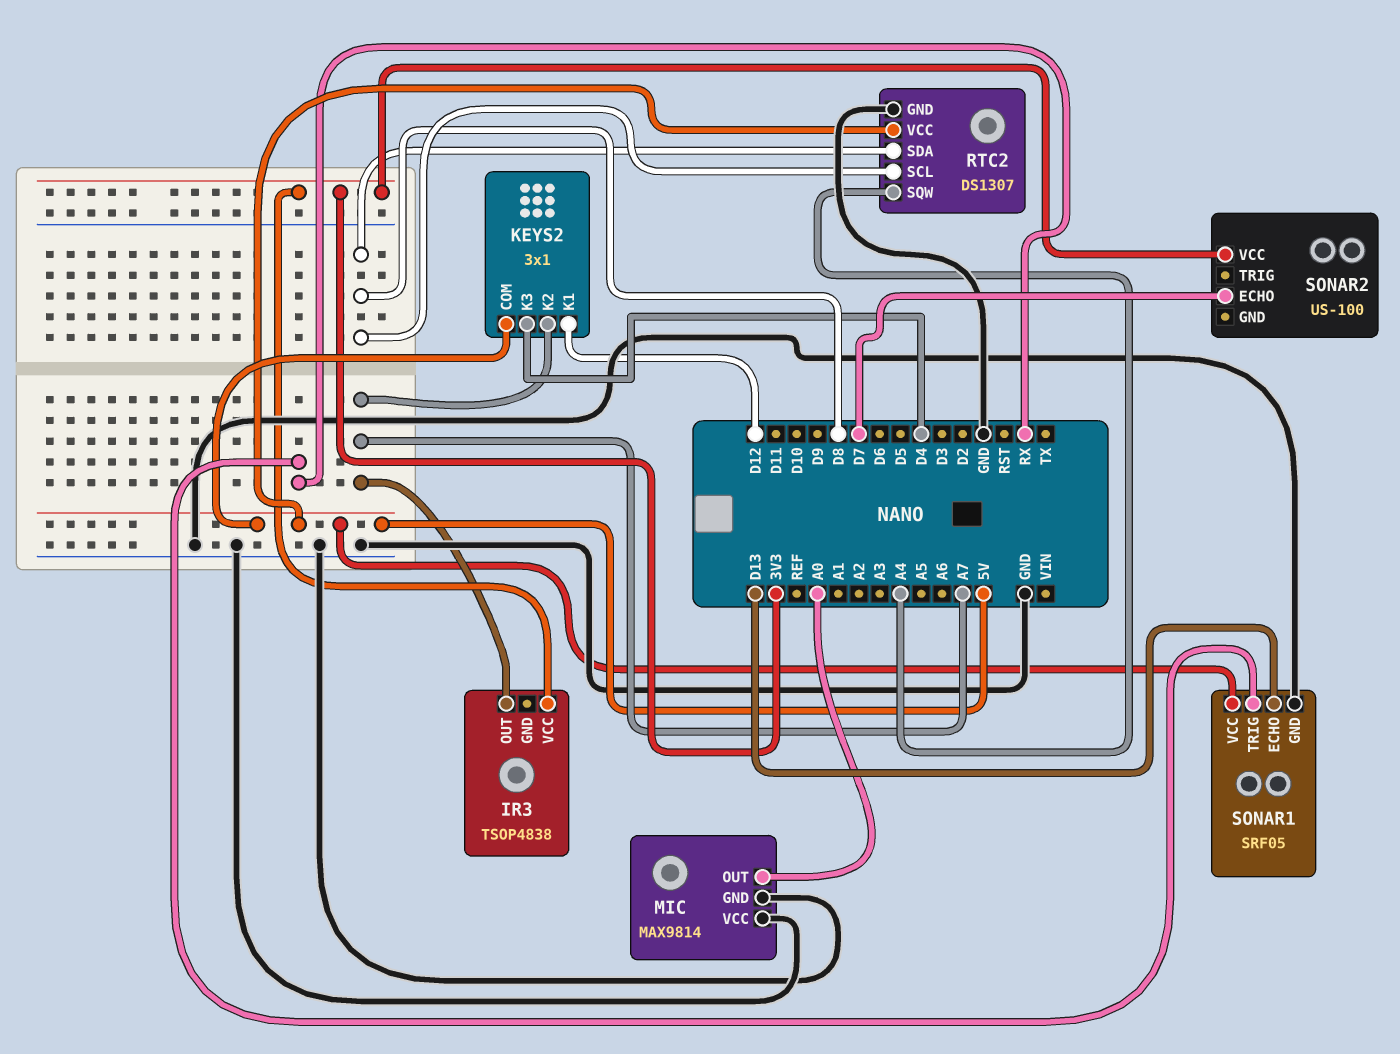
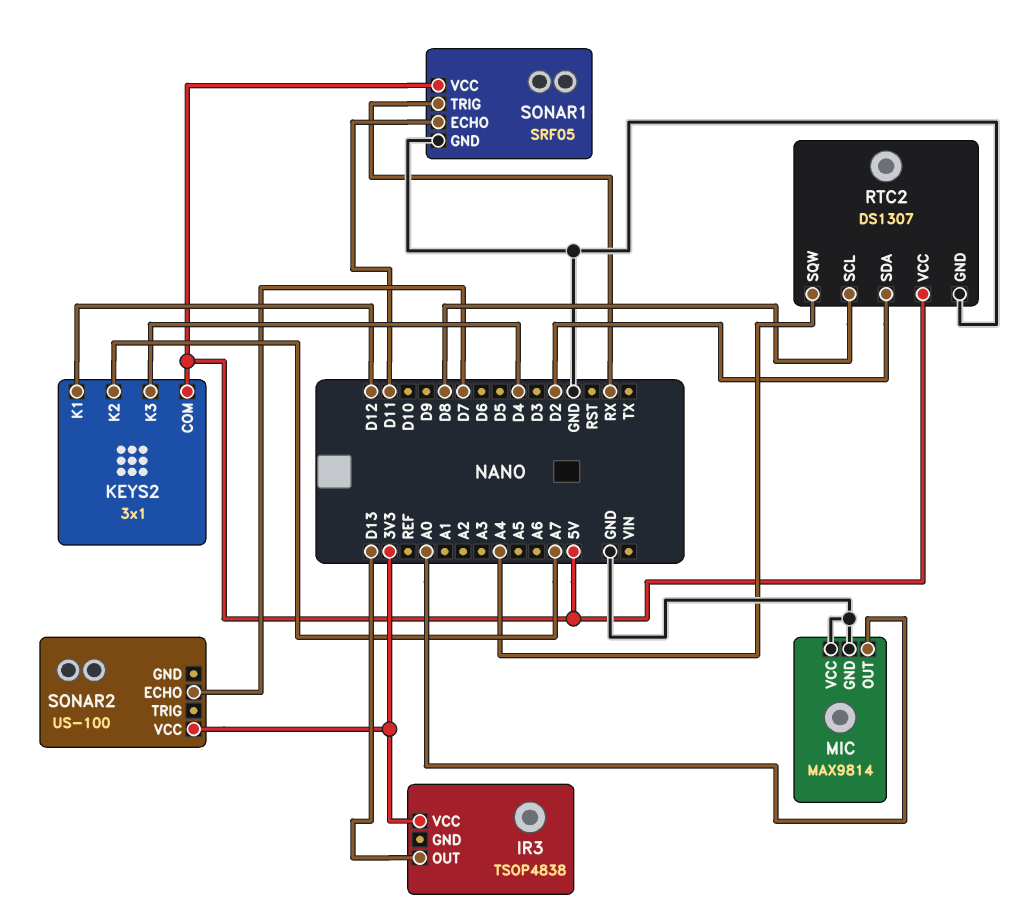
IR3 pin OUT: A7 -> D13
RTC2 pin SDA: D8 -> D2
SONAR1 pin ECHO: D13 -> D11

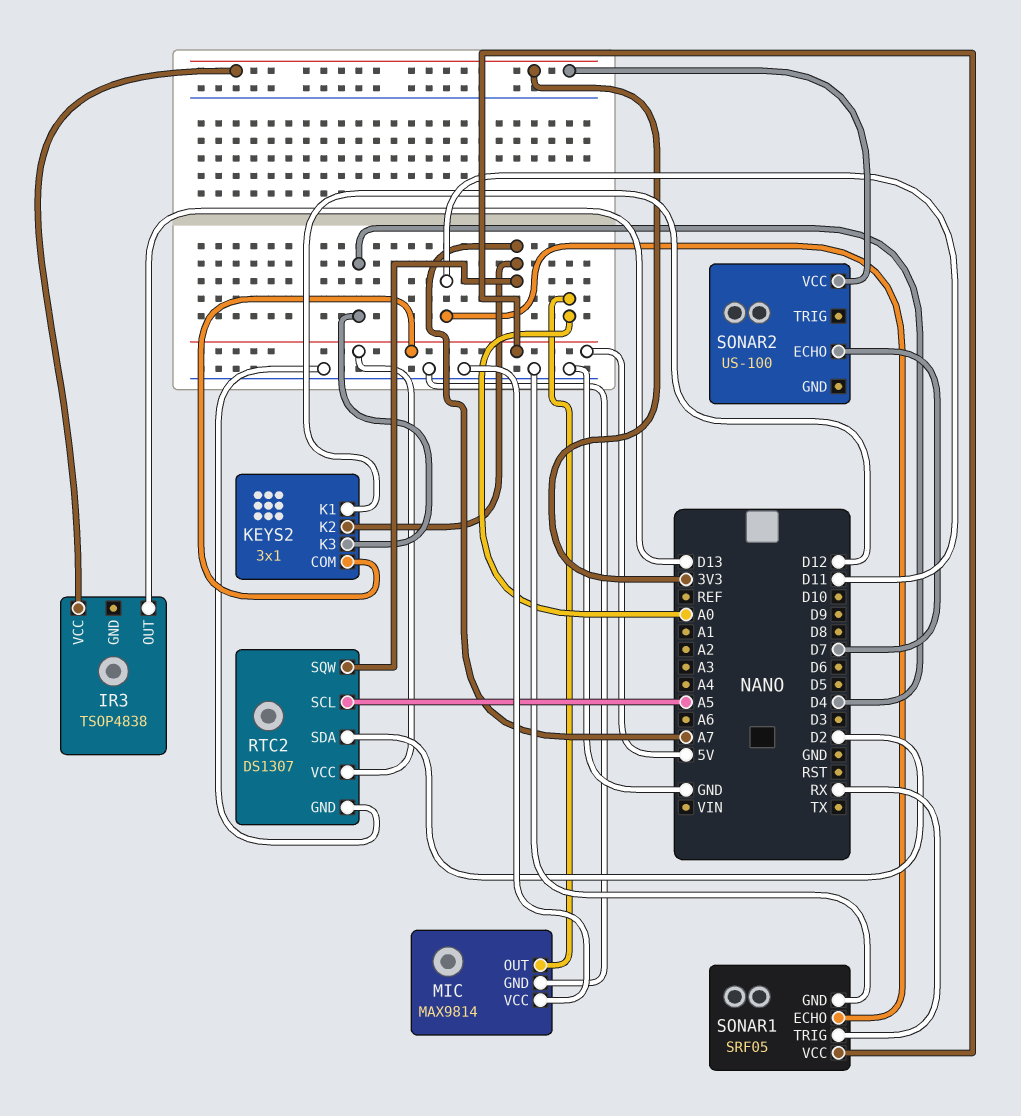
RTC2 pin SCL: D8 -> A5
RTC2 pin SQW: A4 -> A7

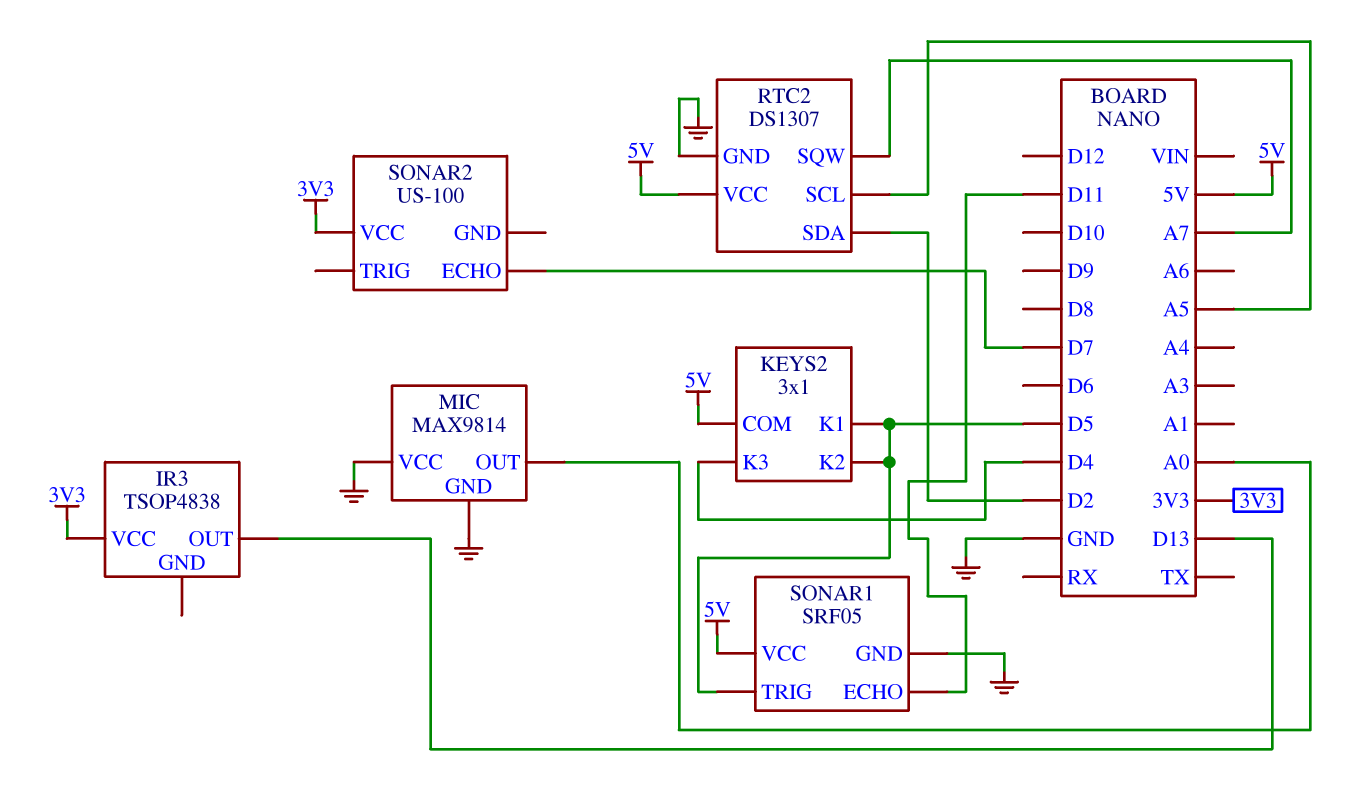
KEYS2 pin K1: D12 -> D5
KEYS2 pin K2: A7 -> D5
SONAR1 pin TRIG: RX -> D5

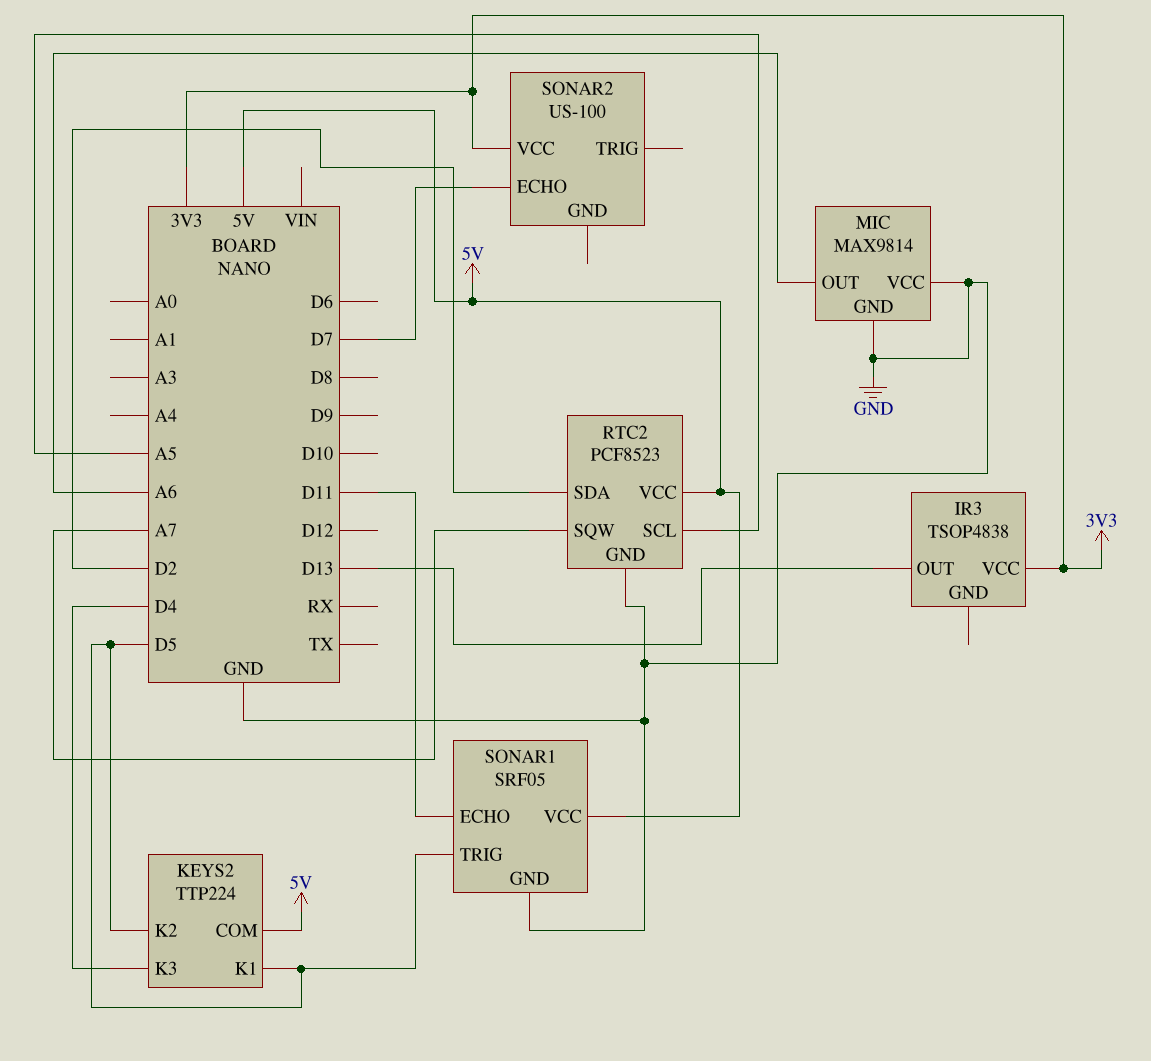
KEYS2: 3x1 -> TTP224
MIC pin OUT: A0 -> A6
RTC2: DS1307 -> PCF8523

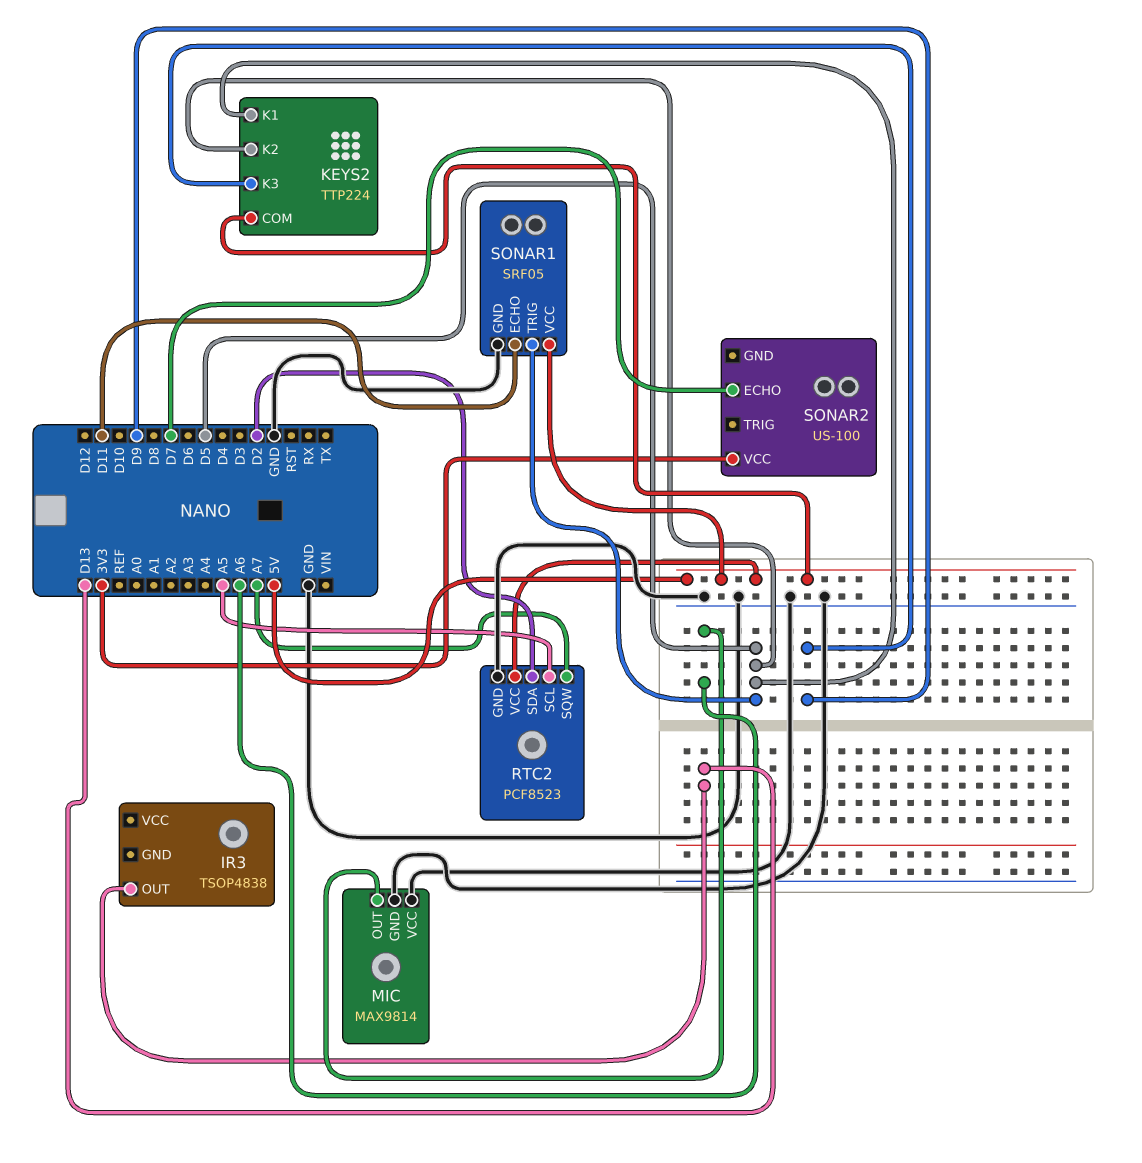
IR3 pin VCC: 3V3 -> none
KEYS2 pin K3: D4 -> D9

